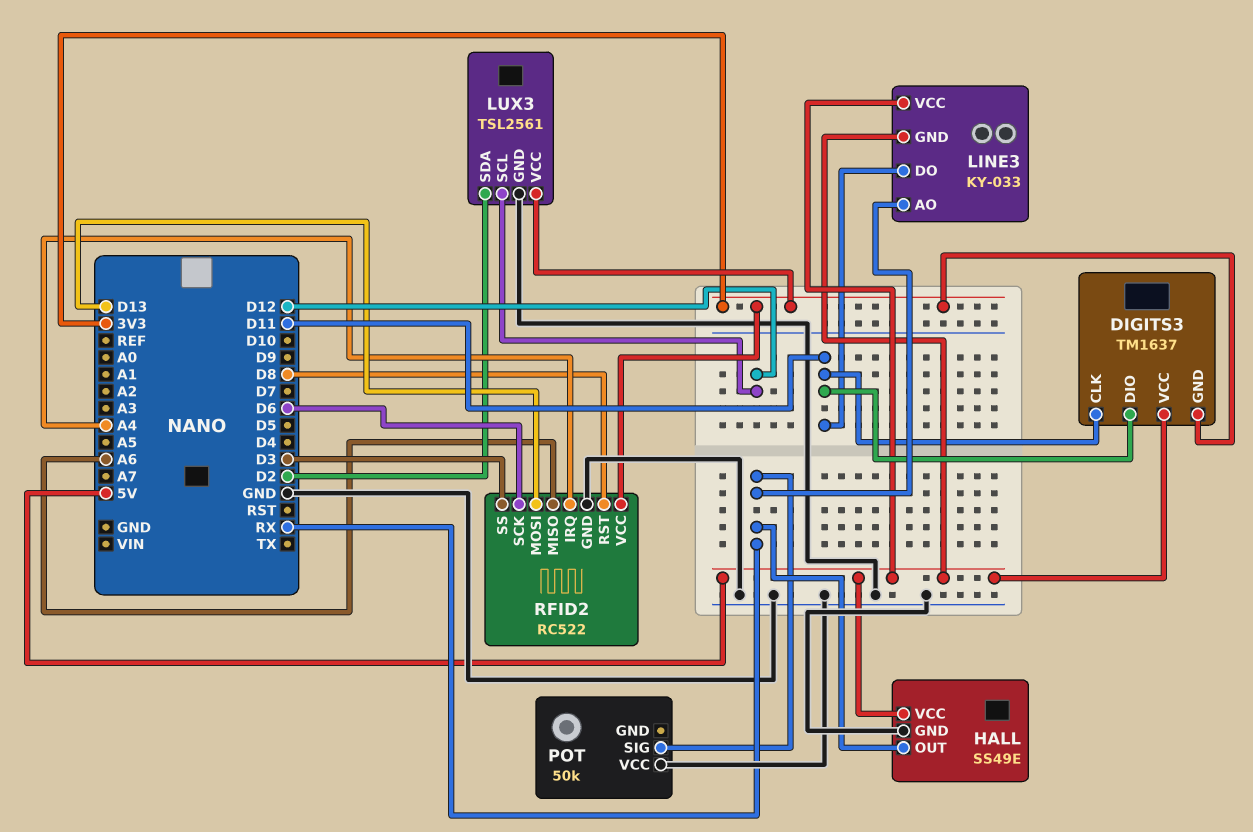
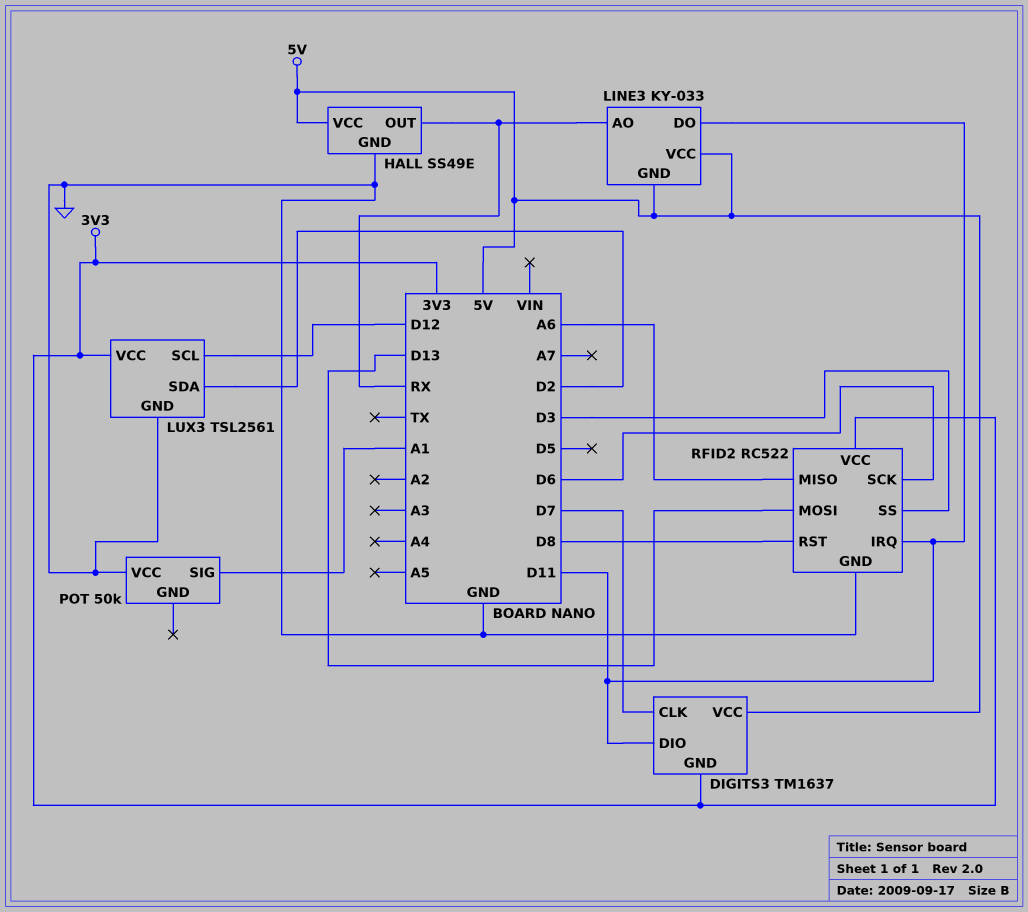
DIGITS3 pin CLK: D11 -> D7
POT pin SIG: RX -> A1
RFID2 pin IRQ: A4 -> D11

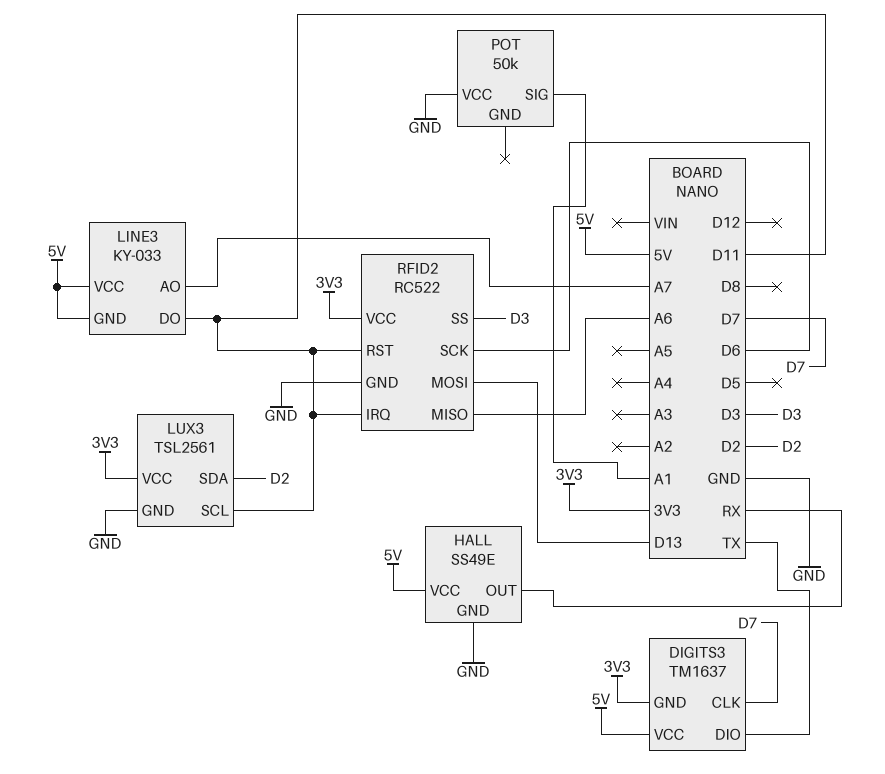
DIGITS3 pin DIO: D11 -> TX
LINE3 pin AO: RX -> A7
LUX3 pin SCL: D12 -> D11
RFID2 pin RST: D8 -> D11

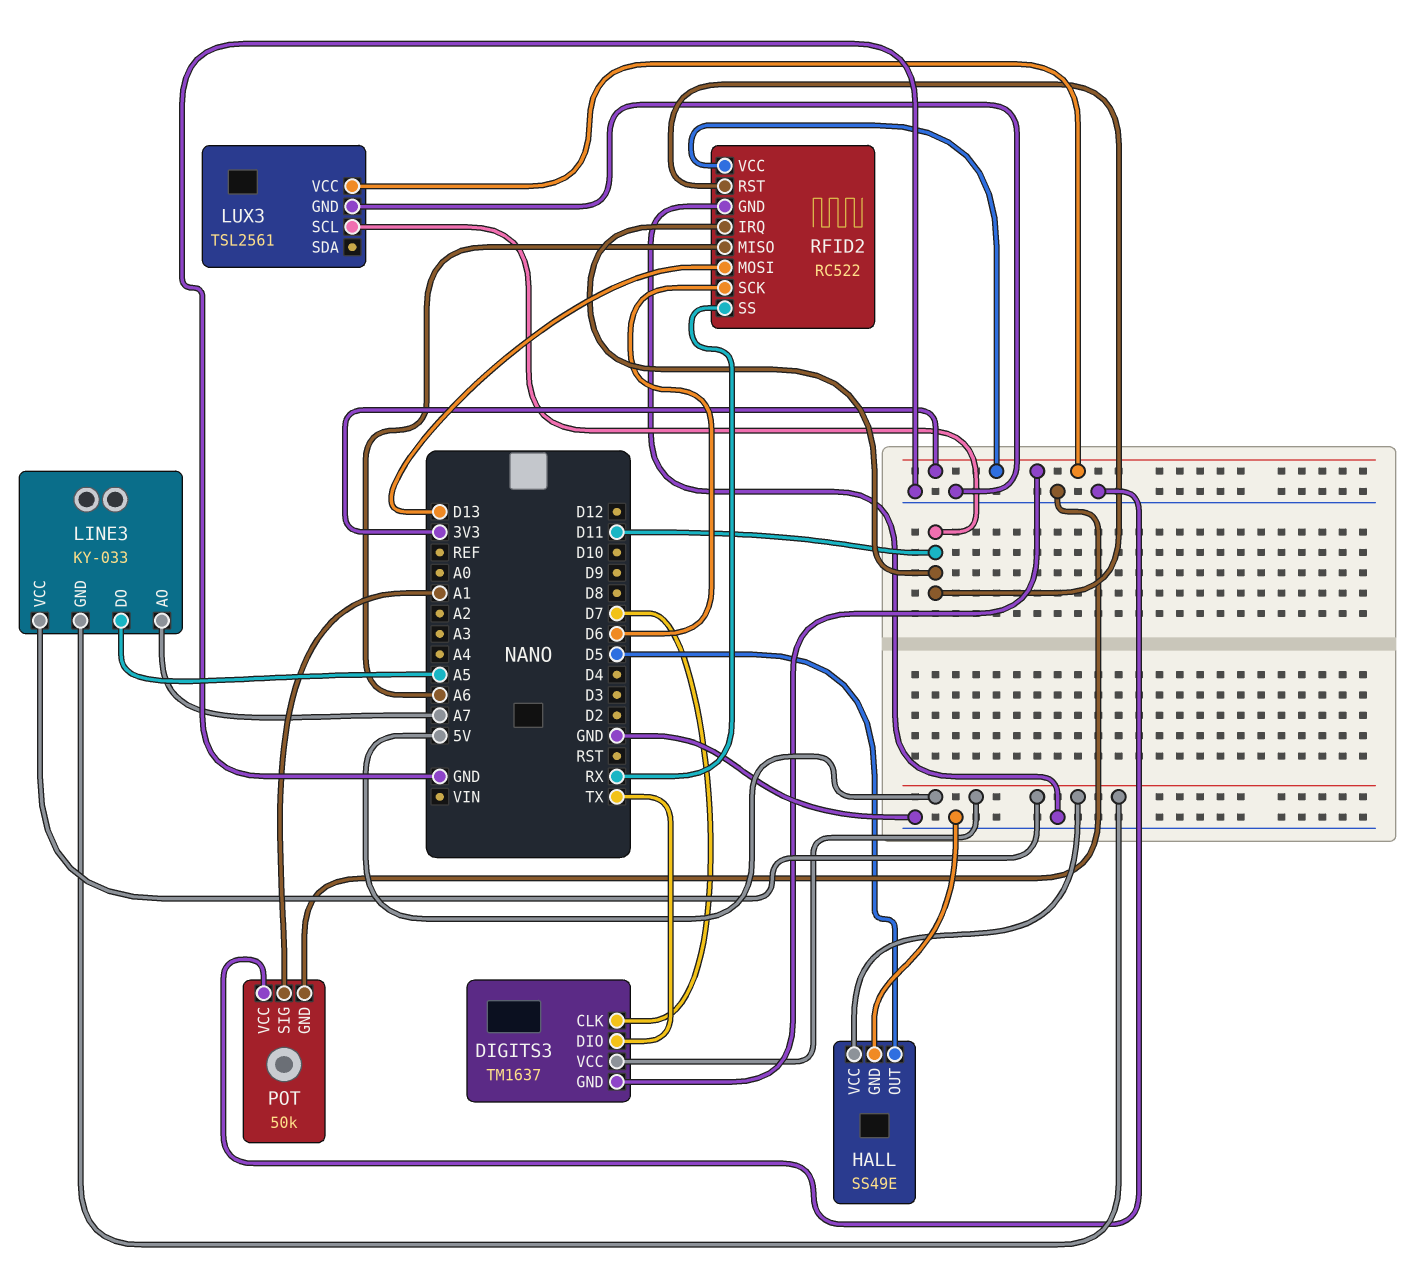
HALL pin OUT: RX -> D5
LINE3 pin DO: D11 -> A5
LUX3 pin SDA: D2 -> none
POT pin GND: none -> GND
RFID2 pin SS: D3 -> RX

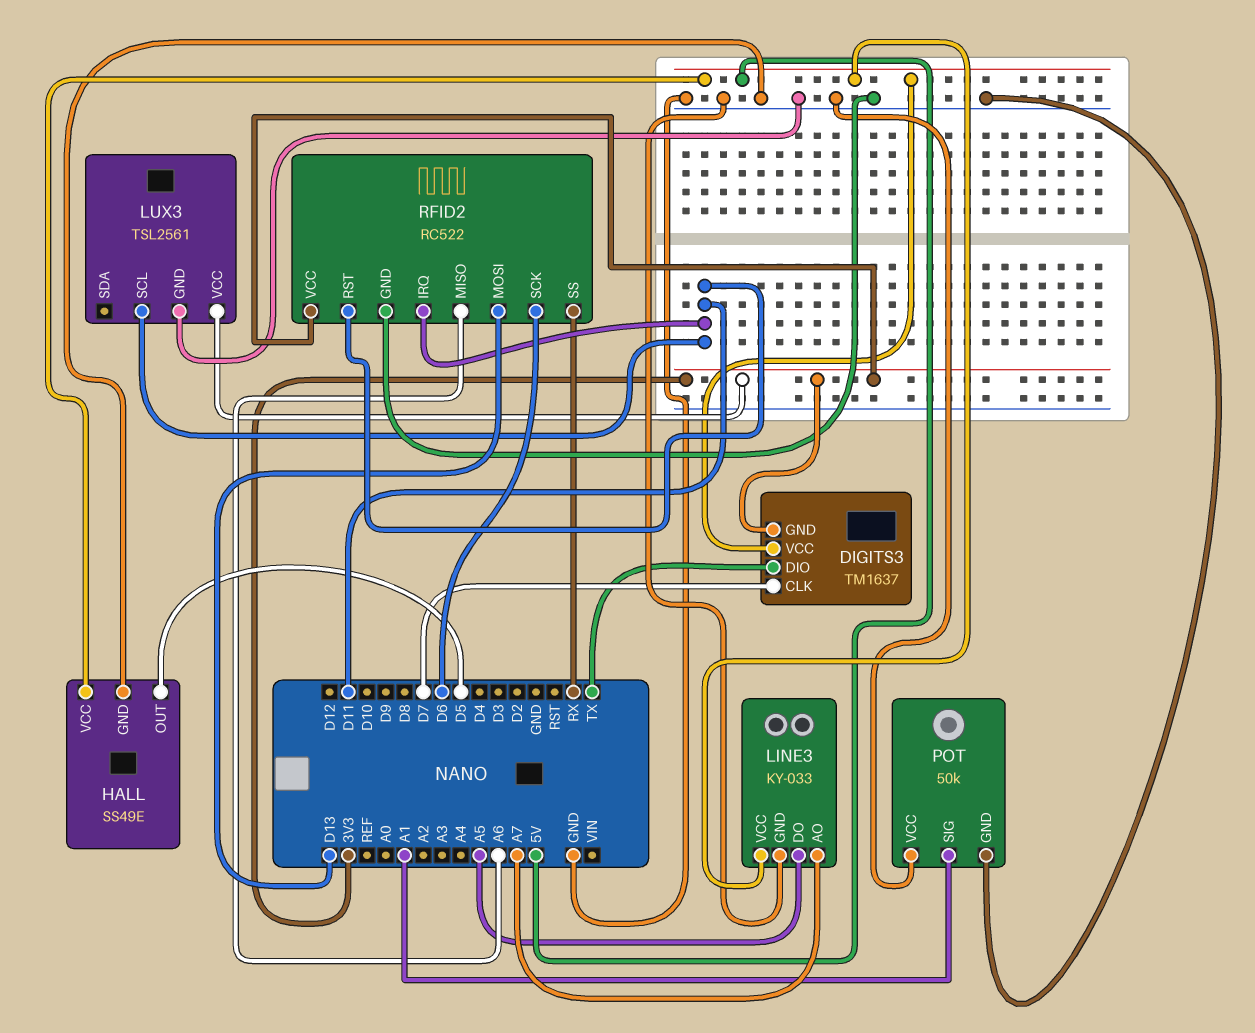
LINE3 pin GND: 5V -> GND

